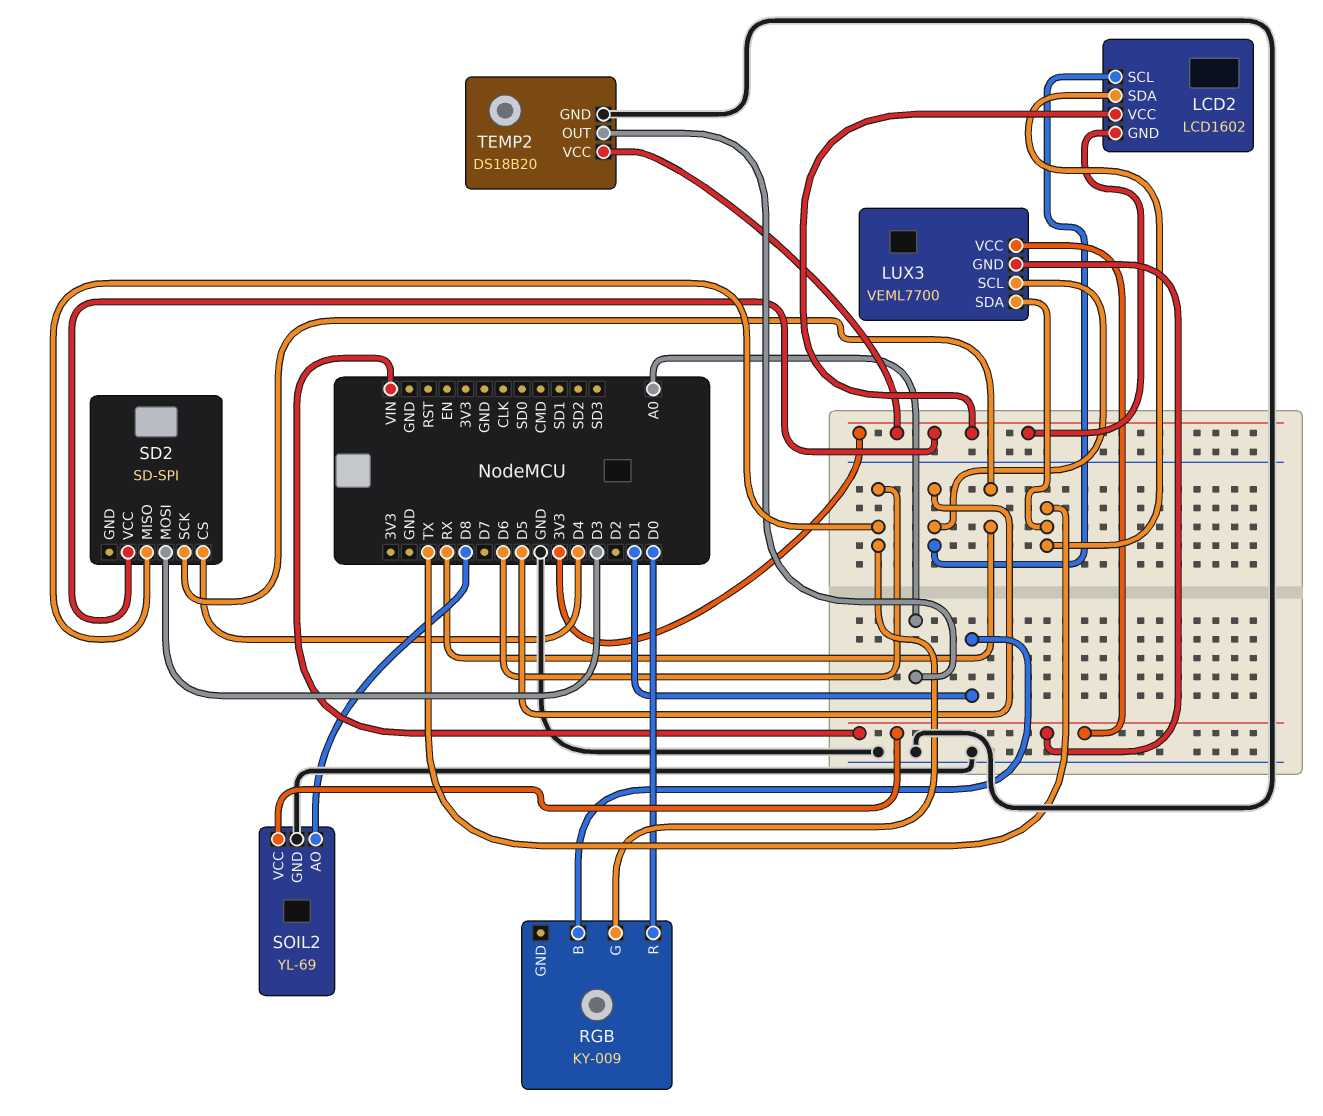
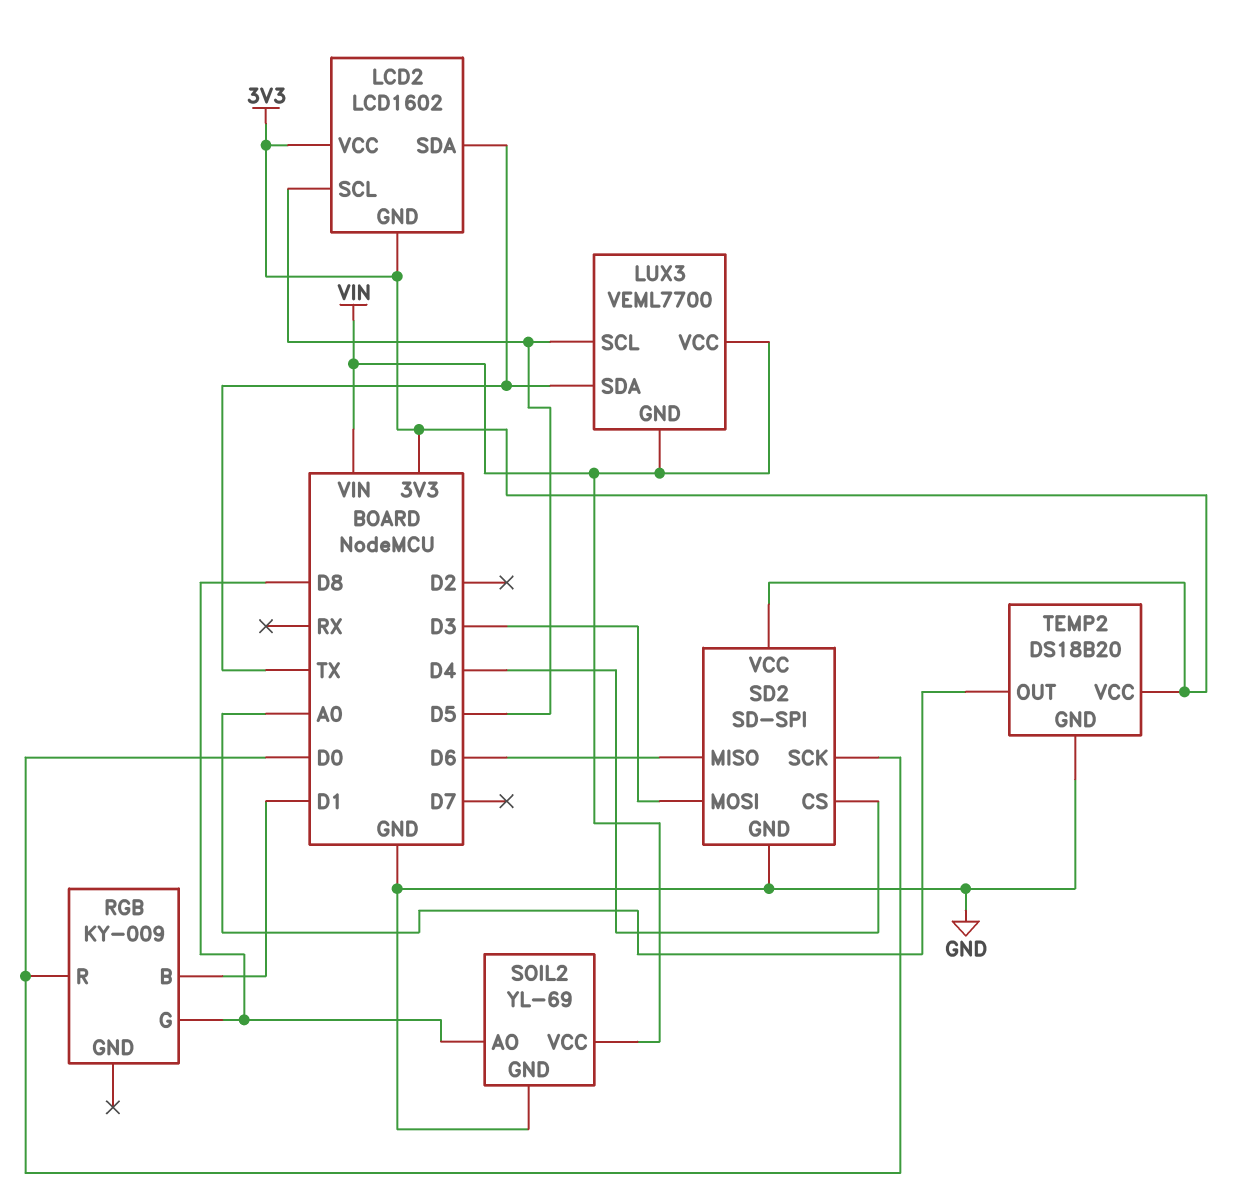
RGB pin G: D6 -> D8
SD2 pin GND: none -> GND
SD2 pin SCK: RX -> D0

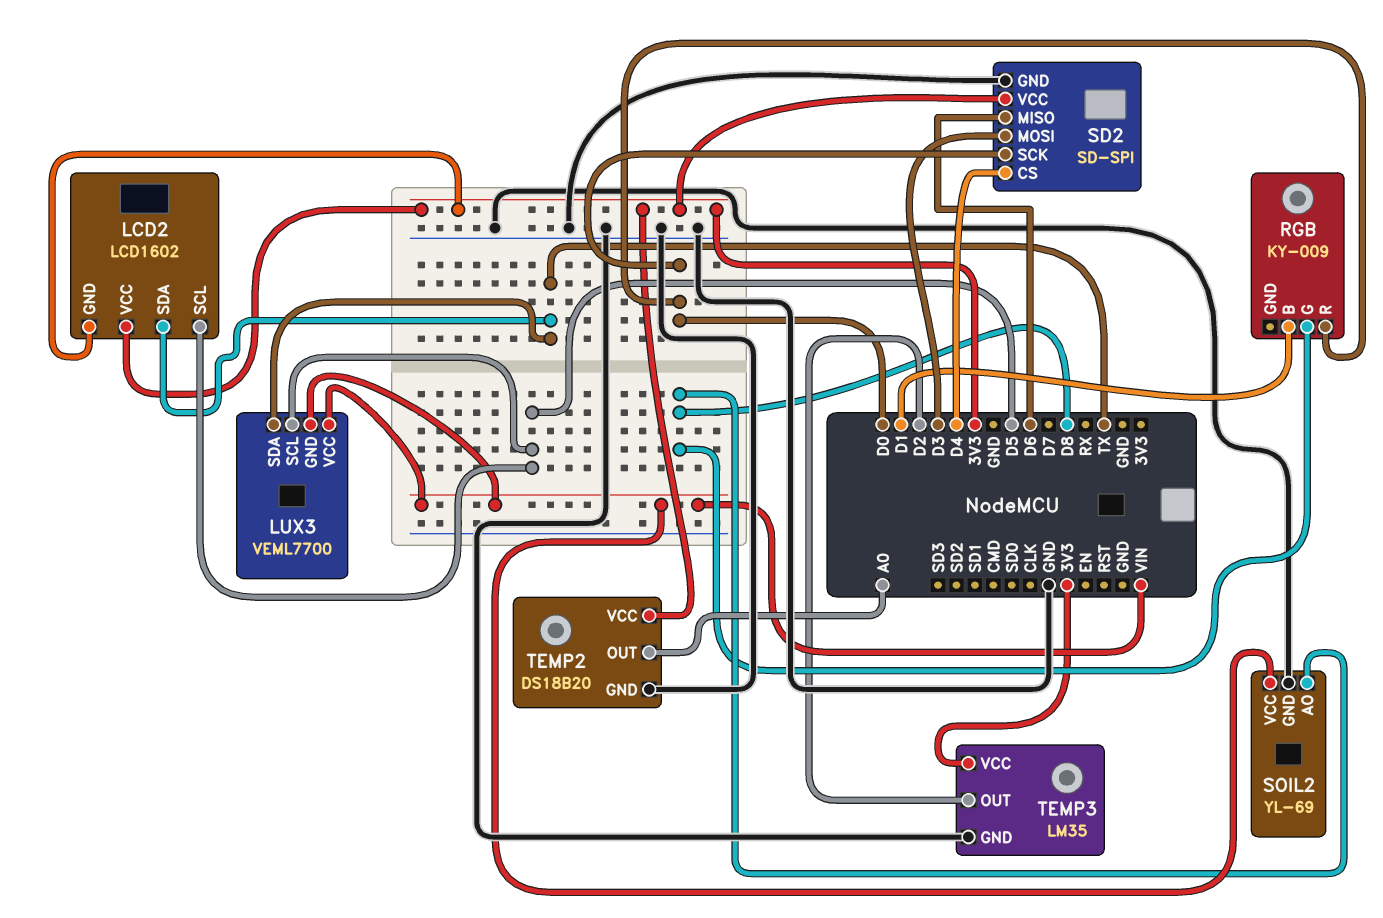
TEMP3: none -> LM35
TEMP3 pin GND: none -> GND
TEMP3 pin OUT: none -> D2
TEMP3 pin VCC: none -> 3V3

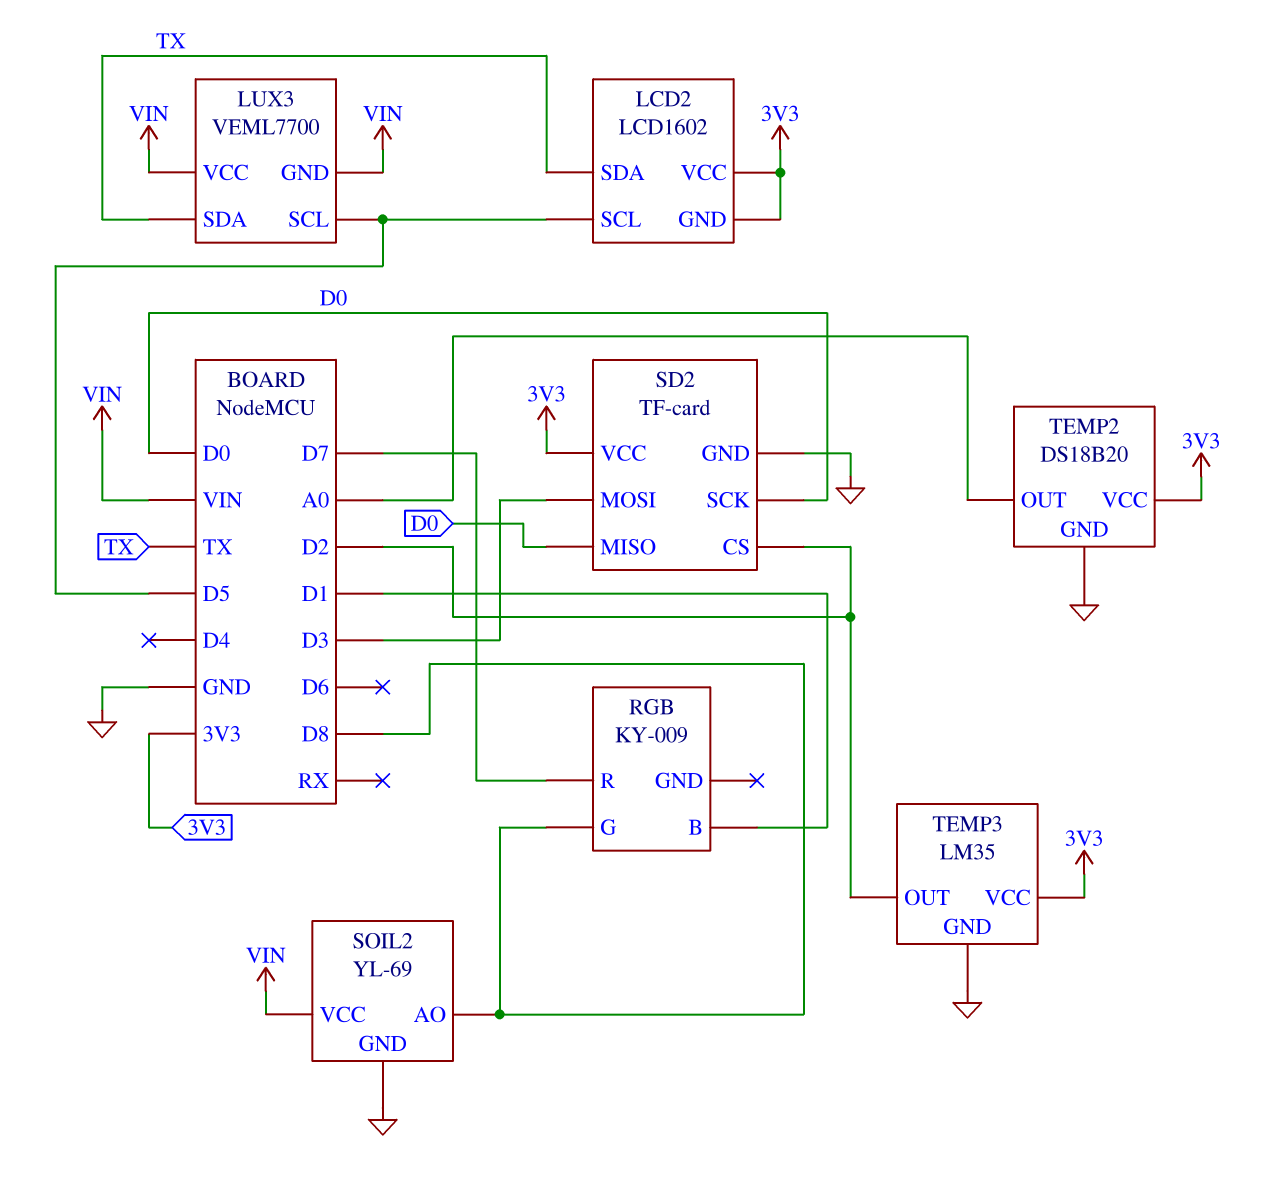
RGB pin R: D0 -> D7
SD2: SD-SPI -> TF-card
SD2 pin CS: D4 -> D2
SD2 pin MISO: D6 -> D0

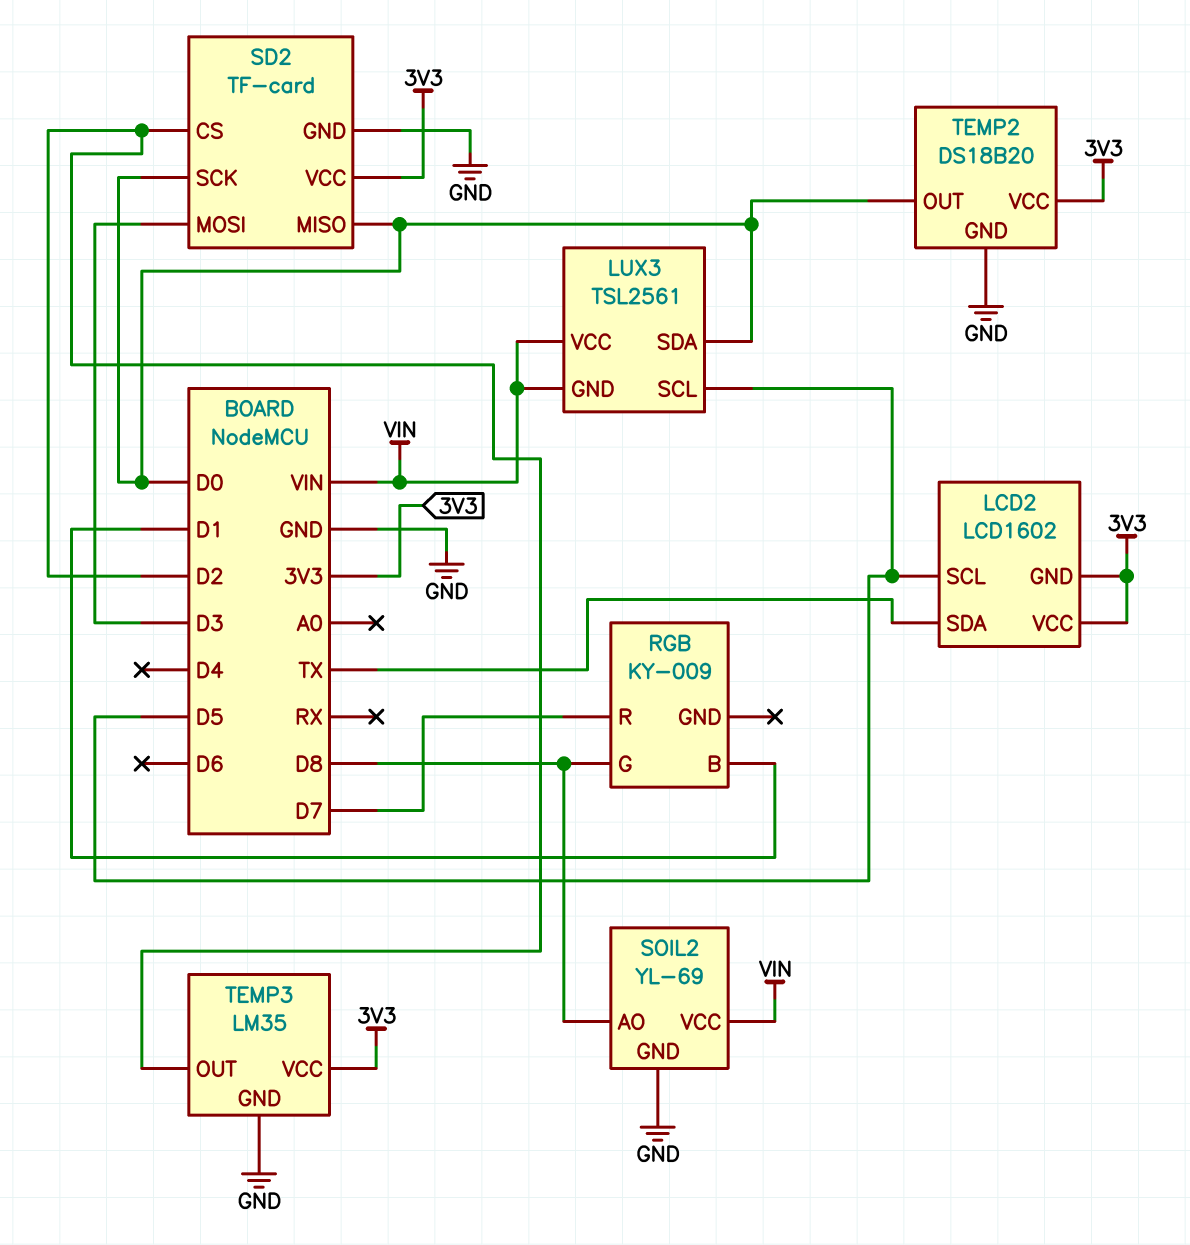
LUX3: VEML7700 -> TSL2561
LUX3 pin SDA: TX -> D0
TEMP2 pin OUT: A0 -> D0

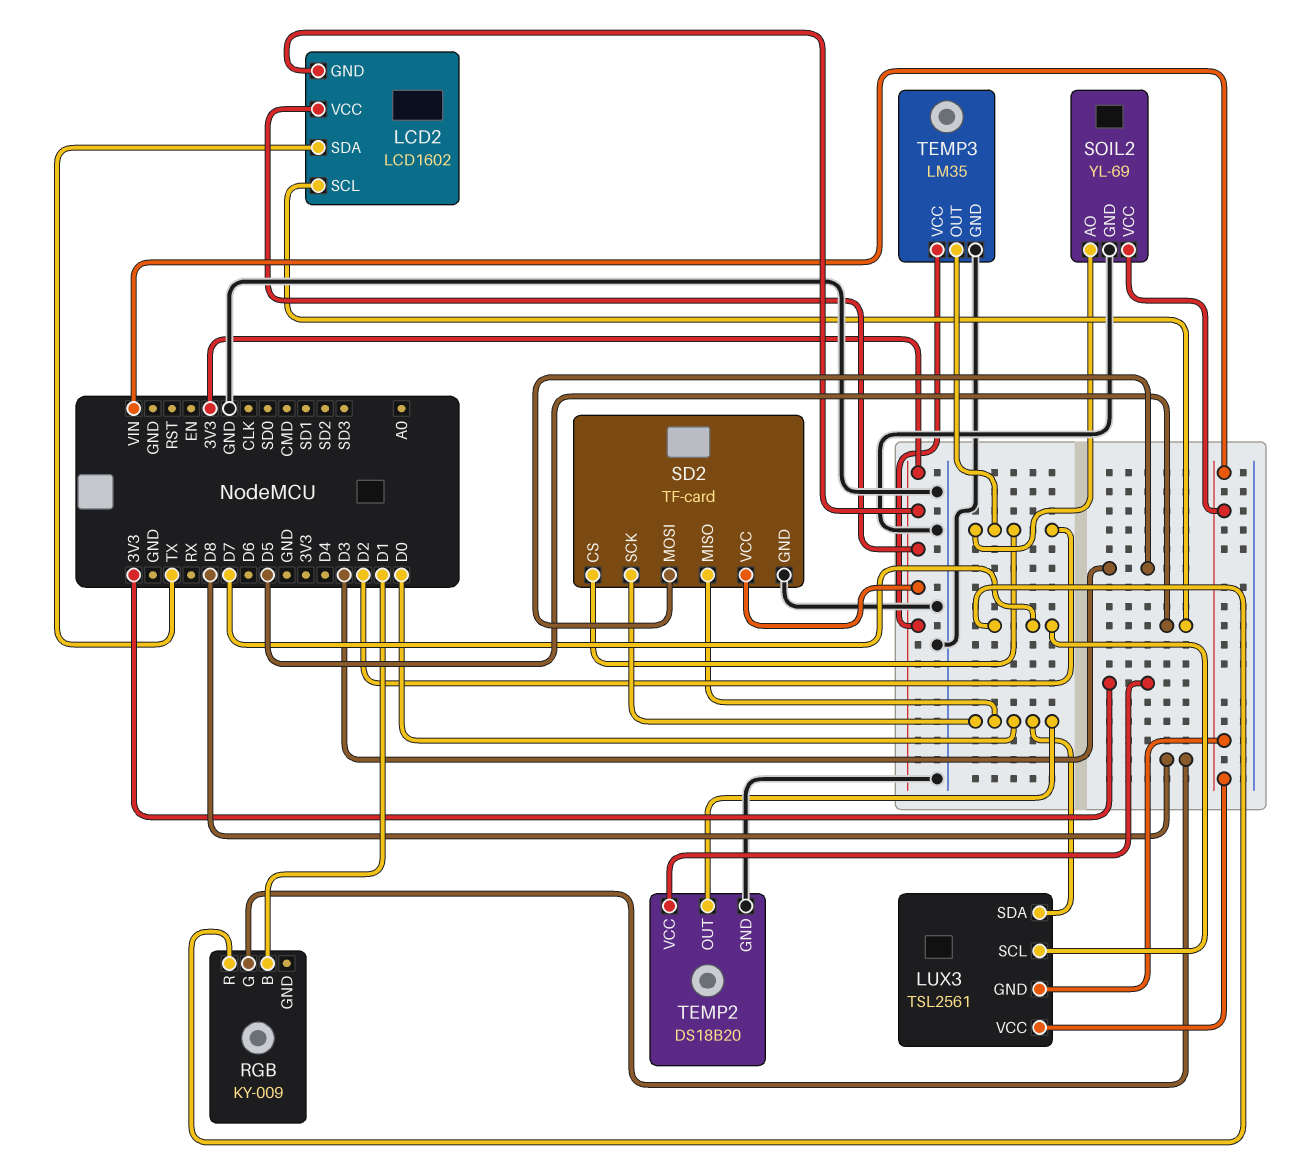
LUX3 pin SCL: D5 -> D7
SOIL2 pin AO: D8 -> D2

